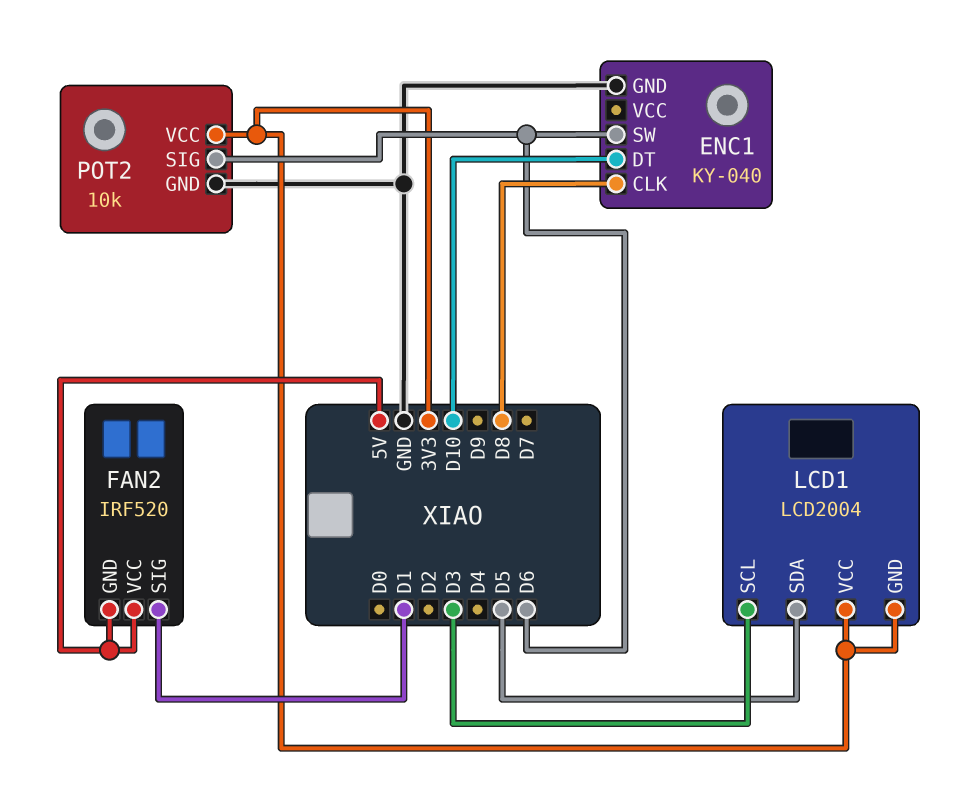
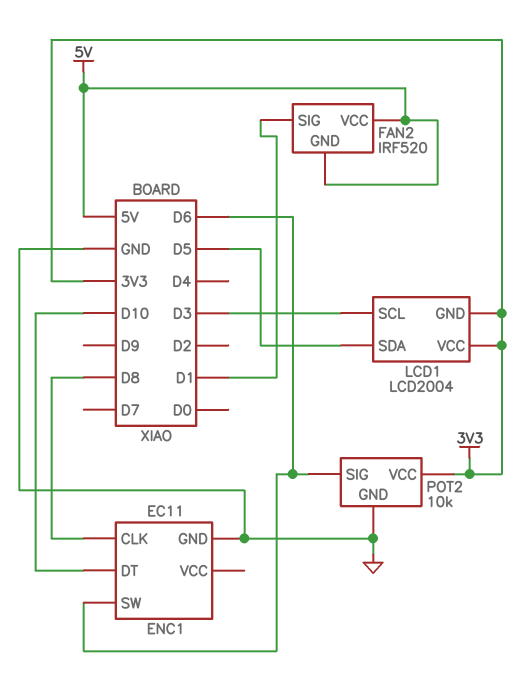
ENC1: KY-040 -> EC11

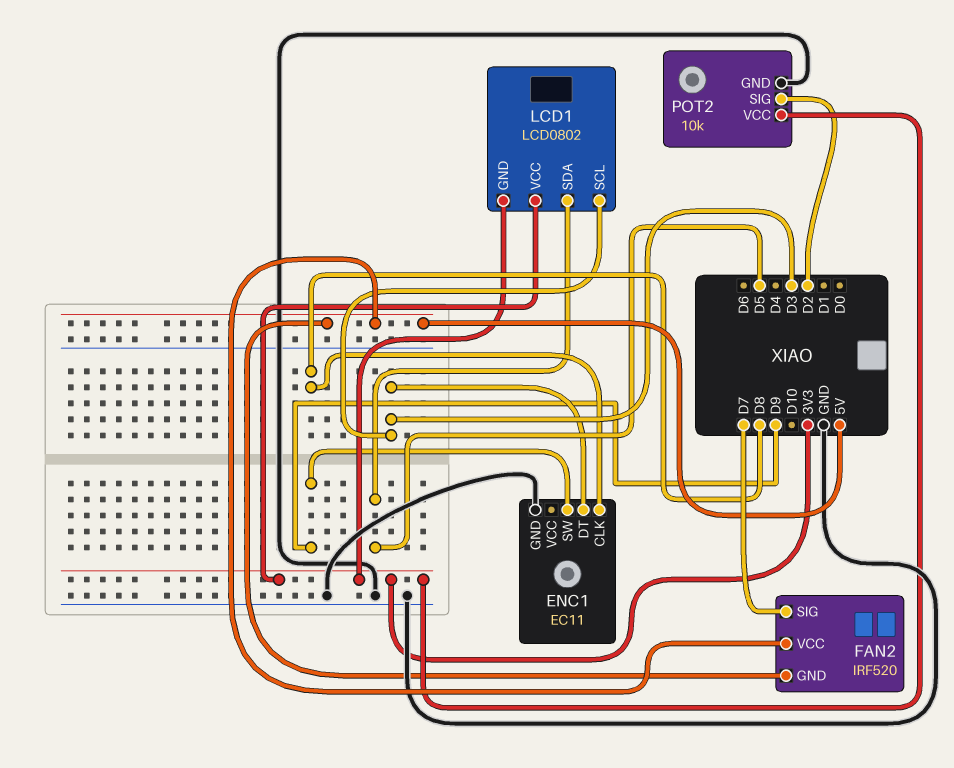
ENC1 pin DT: D10 -> D3
ENC1 pin SW: D6 -> D9
FAN2 pin SIG: D1 -> D7
LCD1: LCD2004 -> LCD0802
POT2 pin SIG: D6 -> D2

